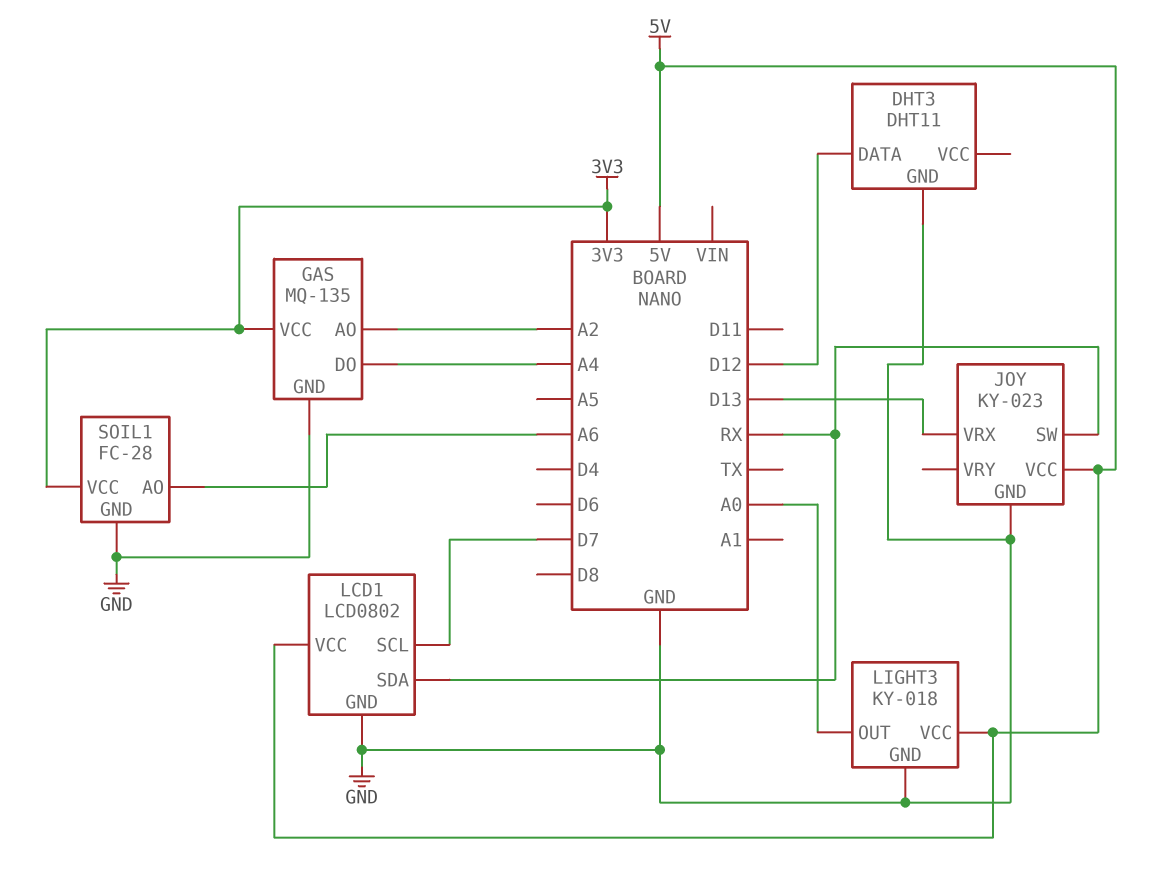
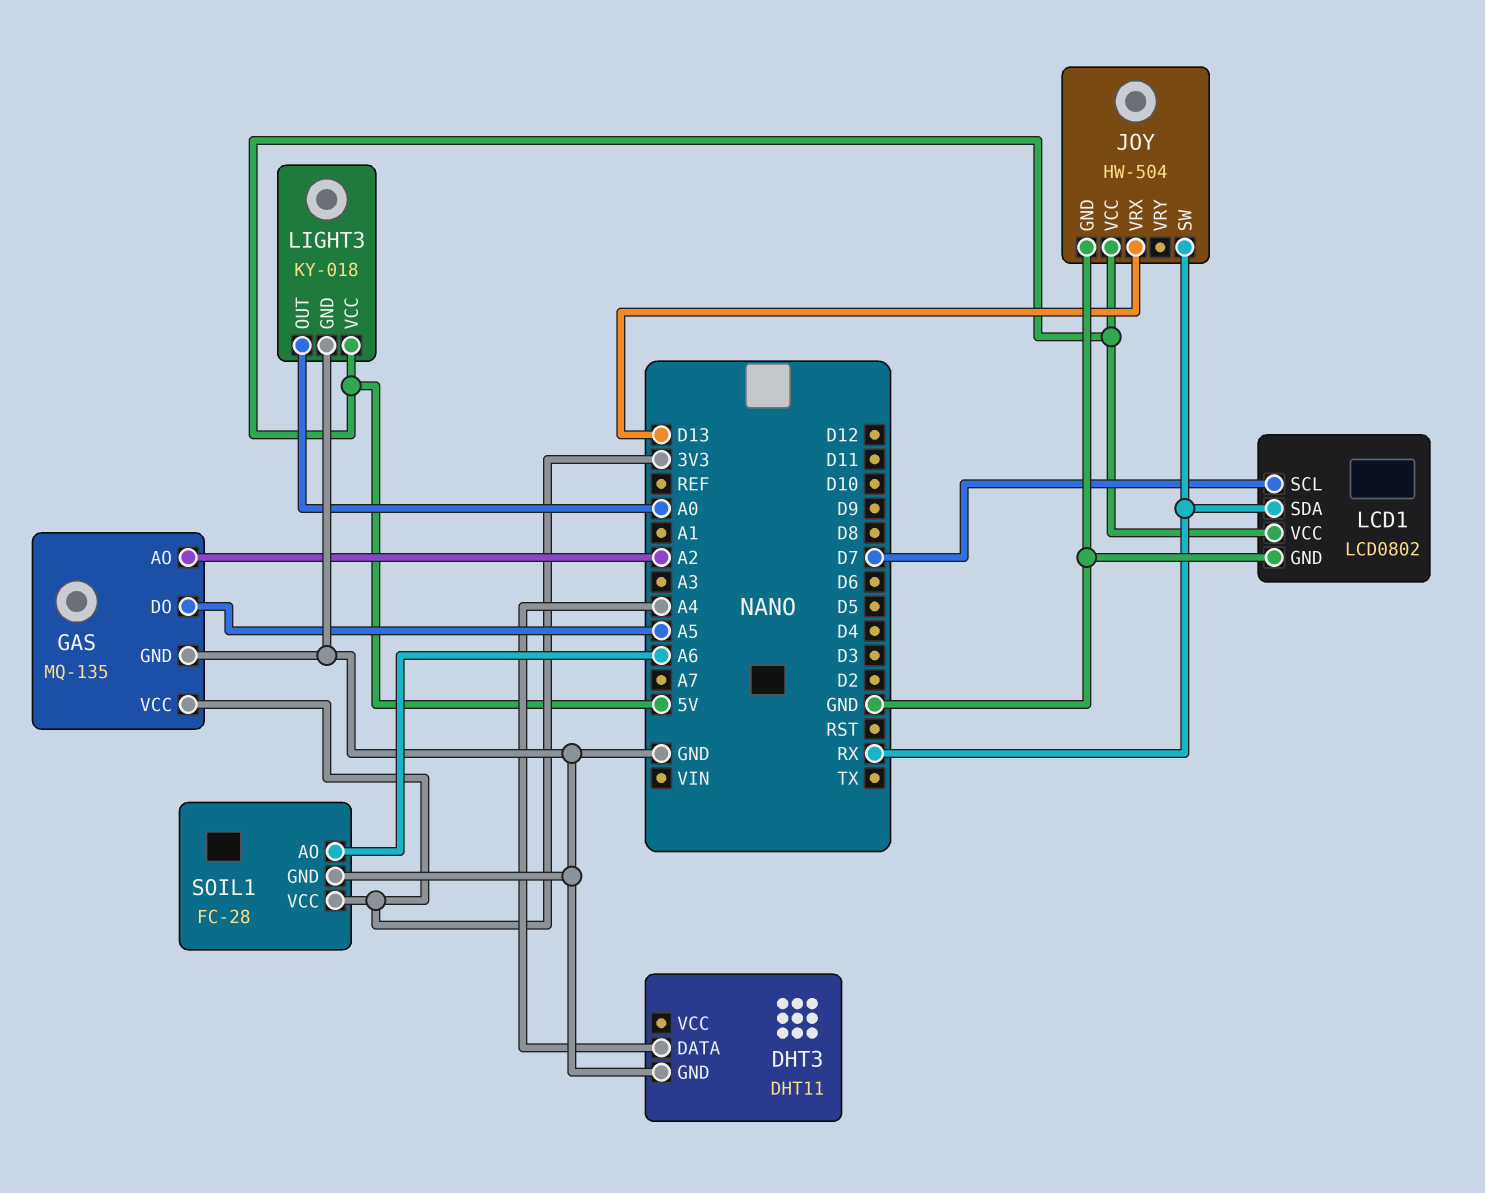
DHT3 pin DATA: D12 -> A4
GAS pin DO: A4 -> A5
JOY: KY-023 -> HW-504

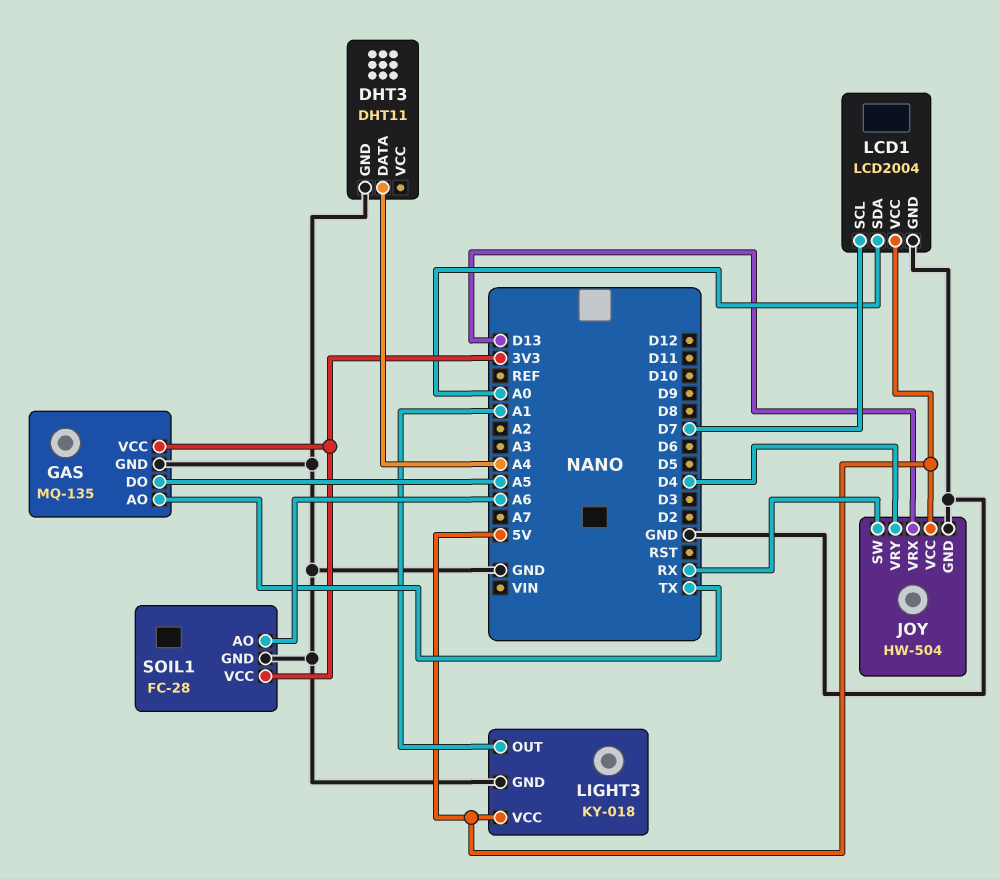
GAS pin AO: A2 -> TX
JOY pin VRY: none -> D4
LCD1: LCD0802 -> LCD2004
LCD1 pin SDA: RX -> A0
LIGHT3 pin OUT: A0 -> A1

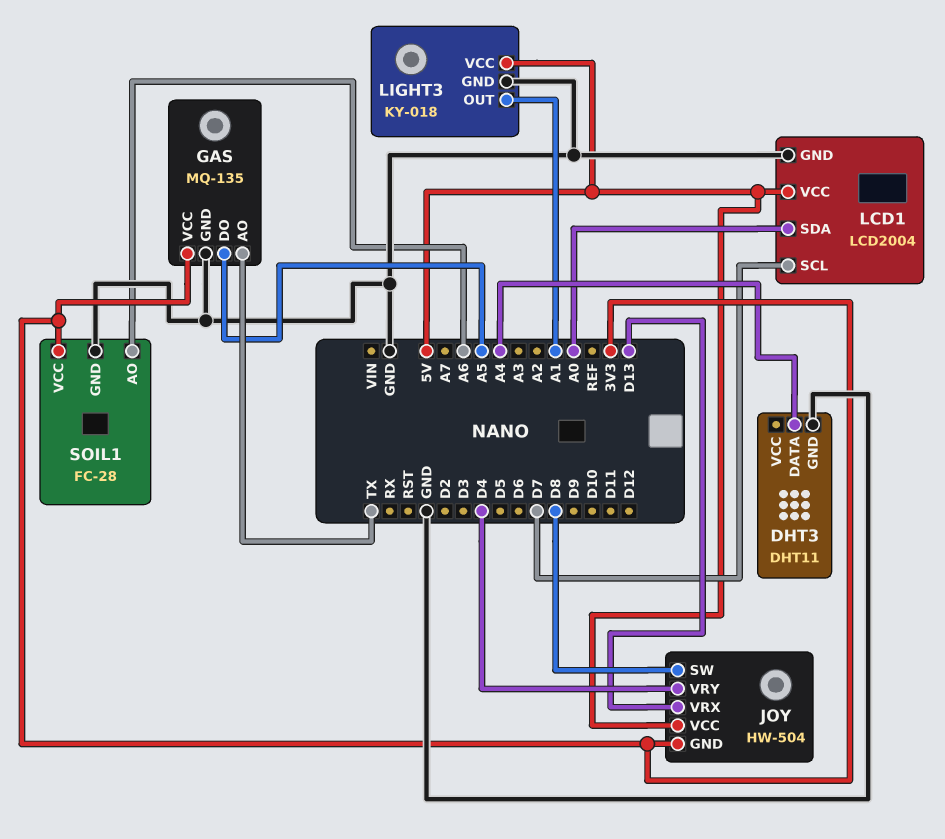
JOY pin GND: GND -> 3V3
JOY pin SW: RX -> D8

